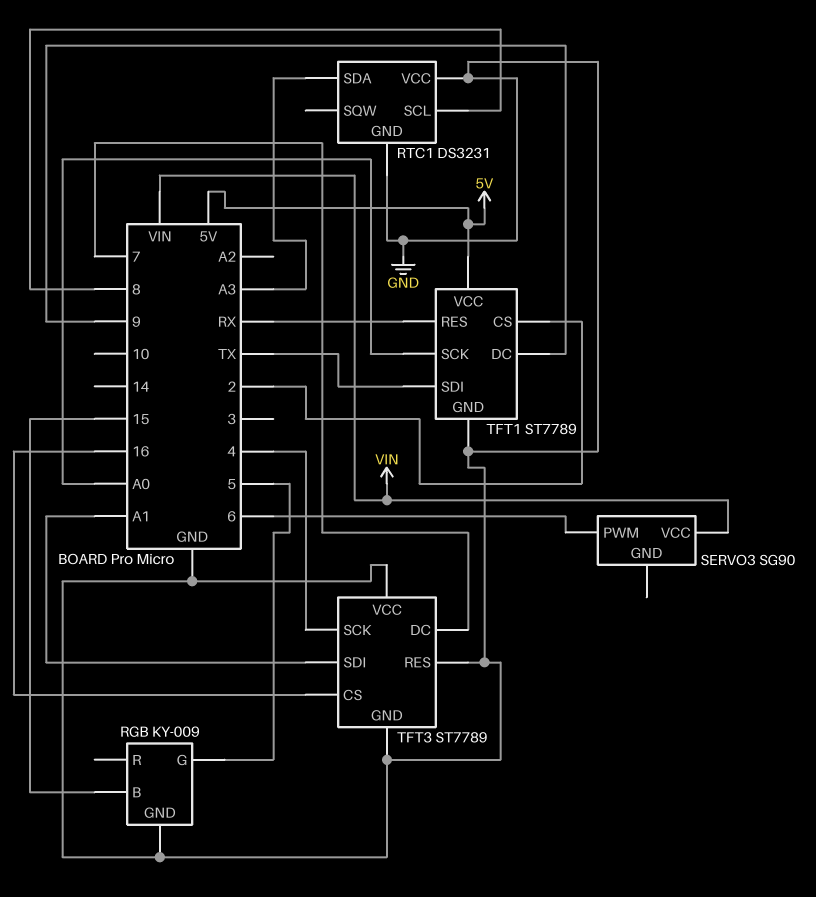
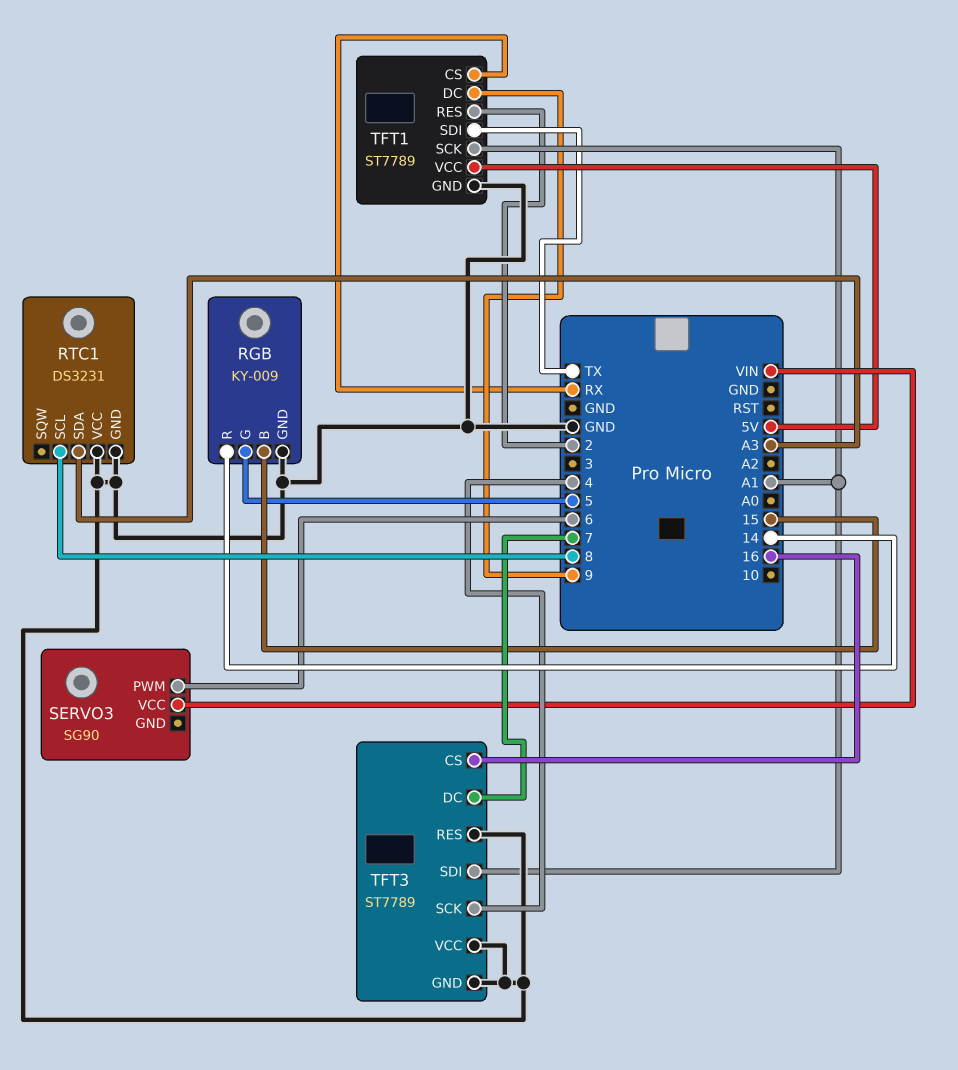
RGB pin R: none -> 14
TFT1 pin CS: 2 -> RX
TFT1 pin RES: RX -> 2
TFT1 pin SCK: A0 -> A1

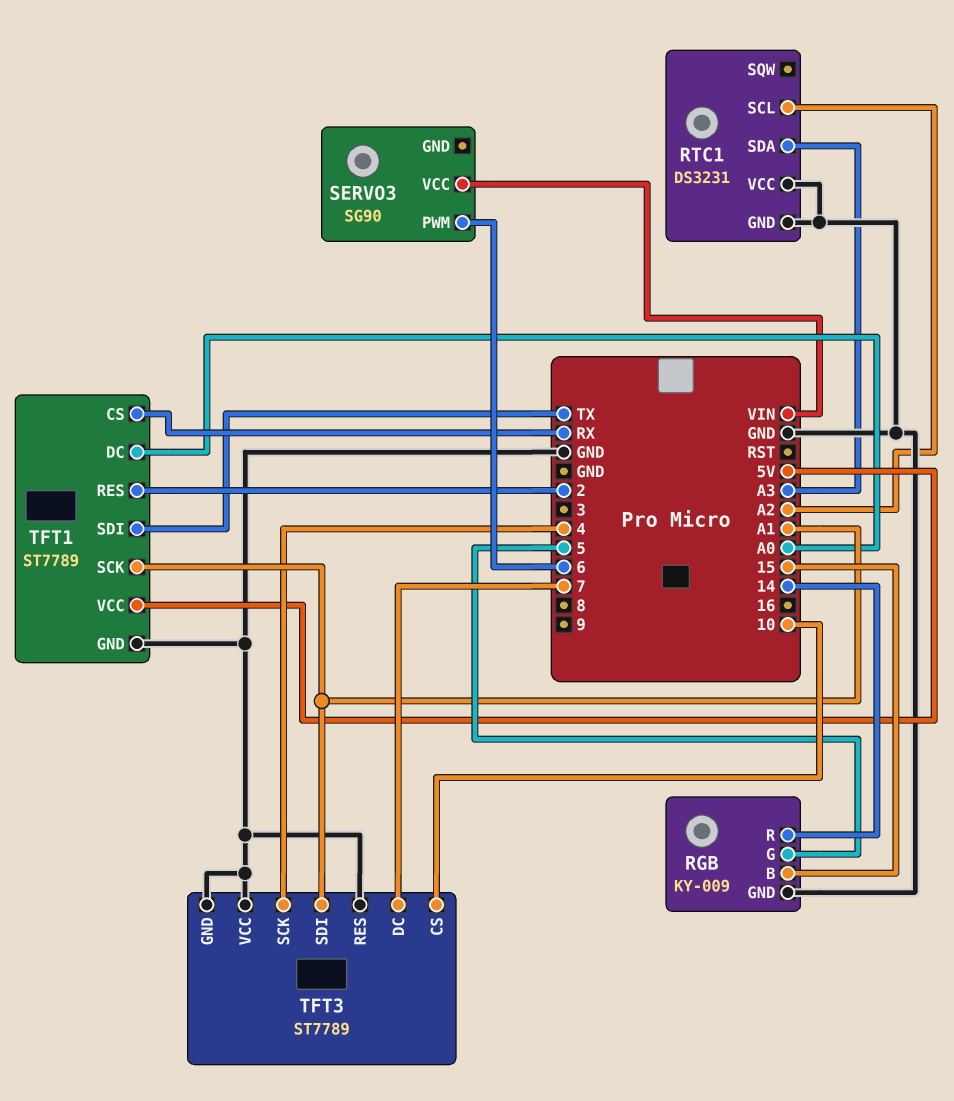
RTC1 pin SCL: 8 -> A2
TFT1 pin DC: 9 -> A0
TFT3 pin CS: 16 -> 10

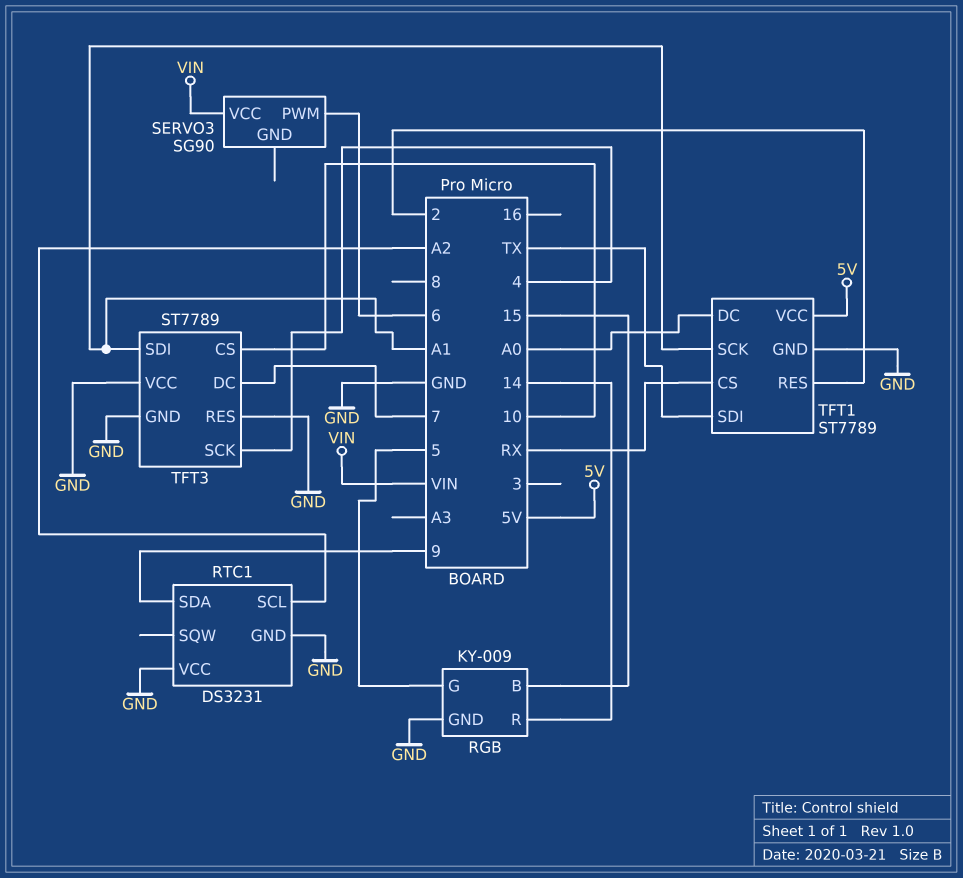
RTC1 pin SDA: A3 -> 9

